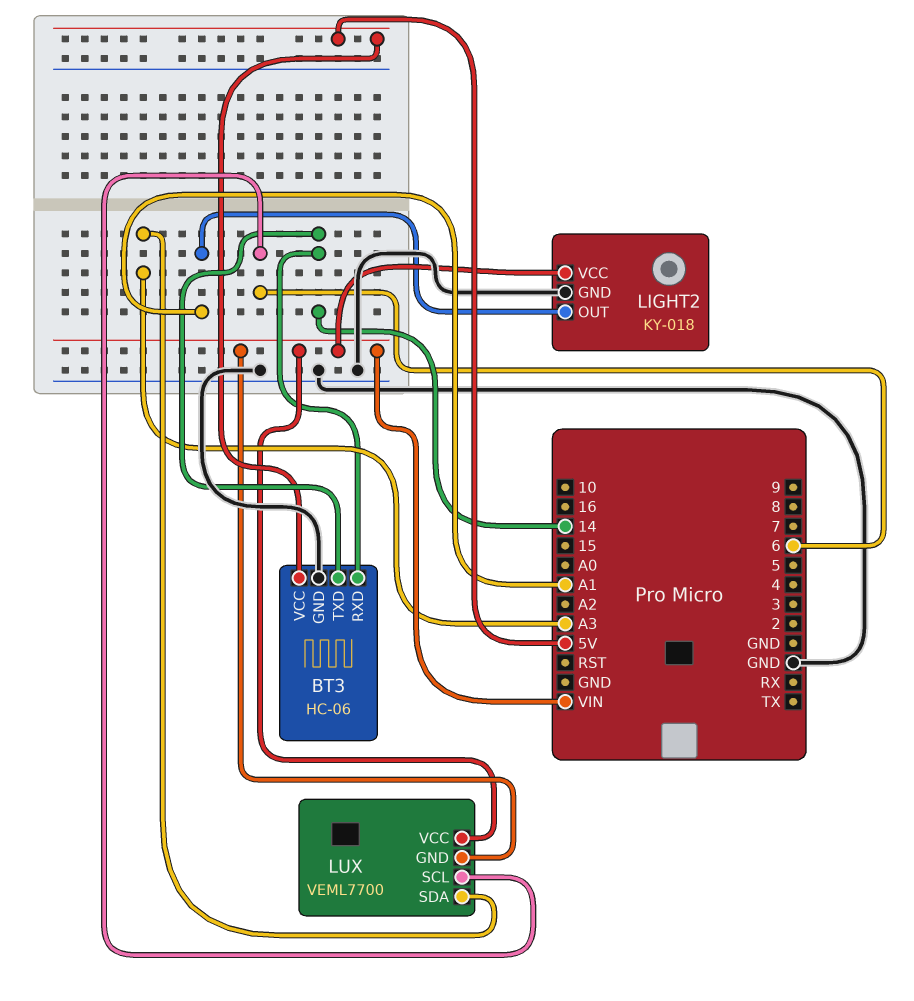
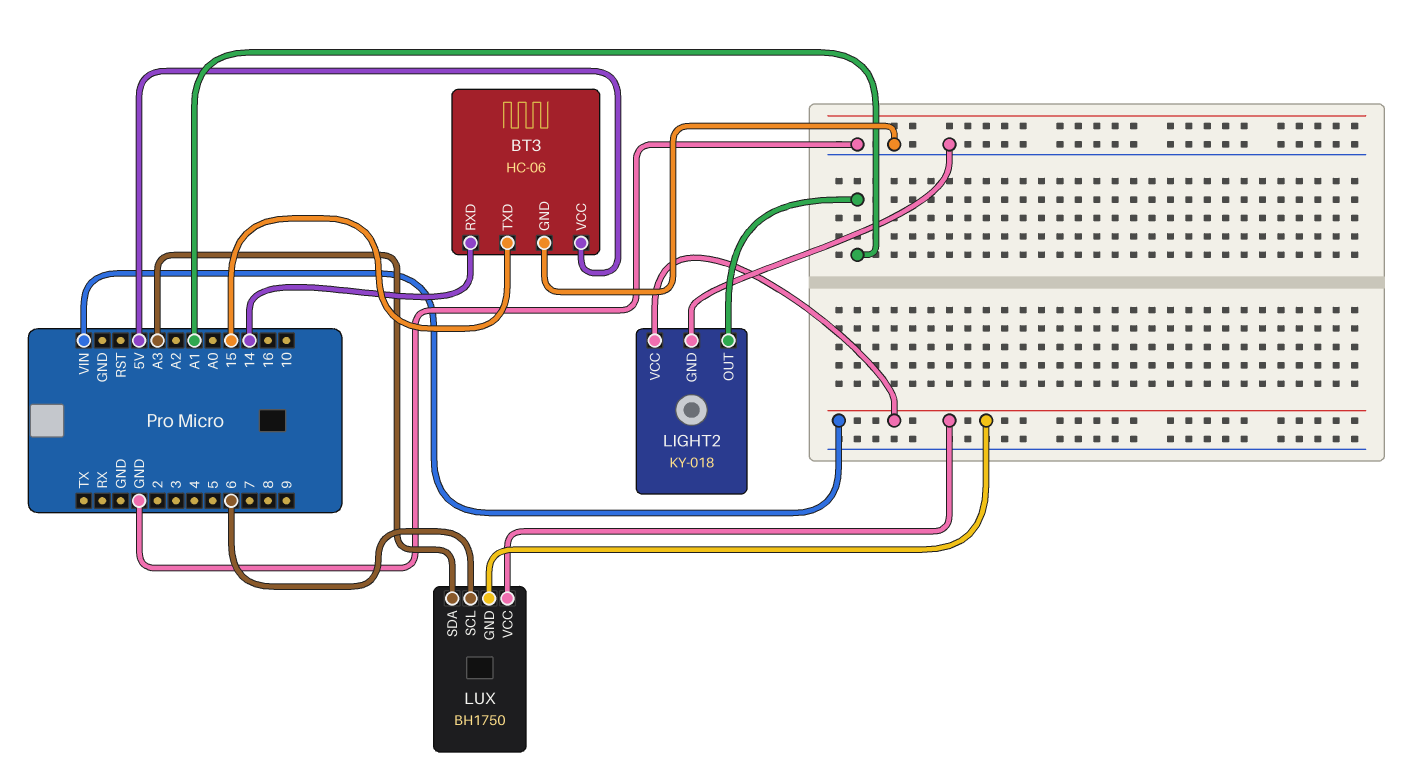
BT3 pin TXD: 14 -> 15
LUX: VEML7700 -> BH1750

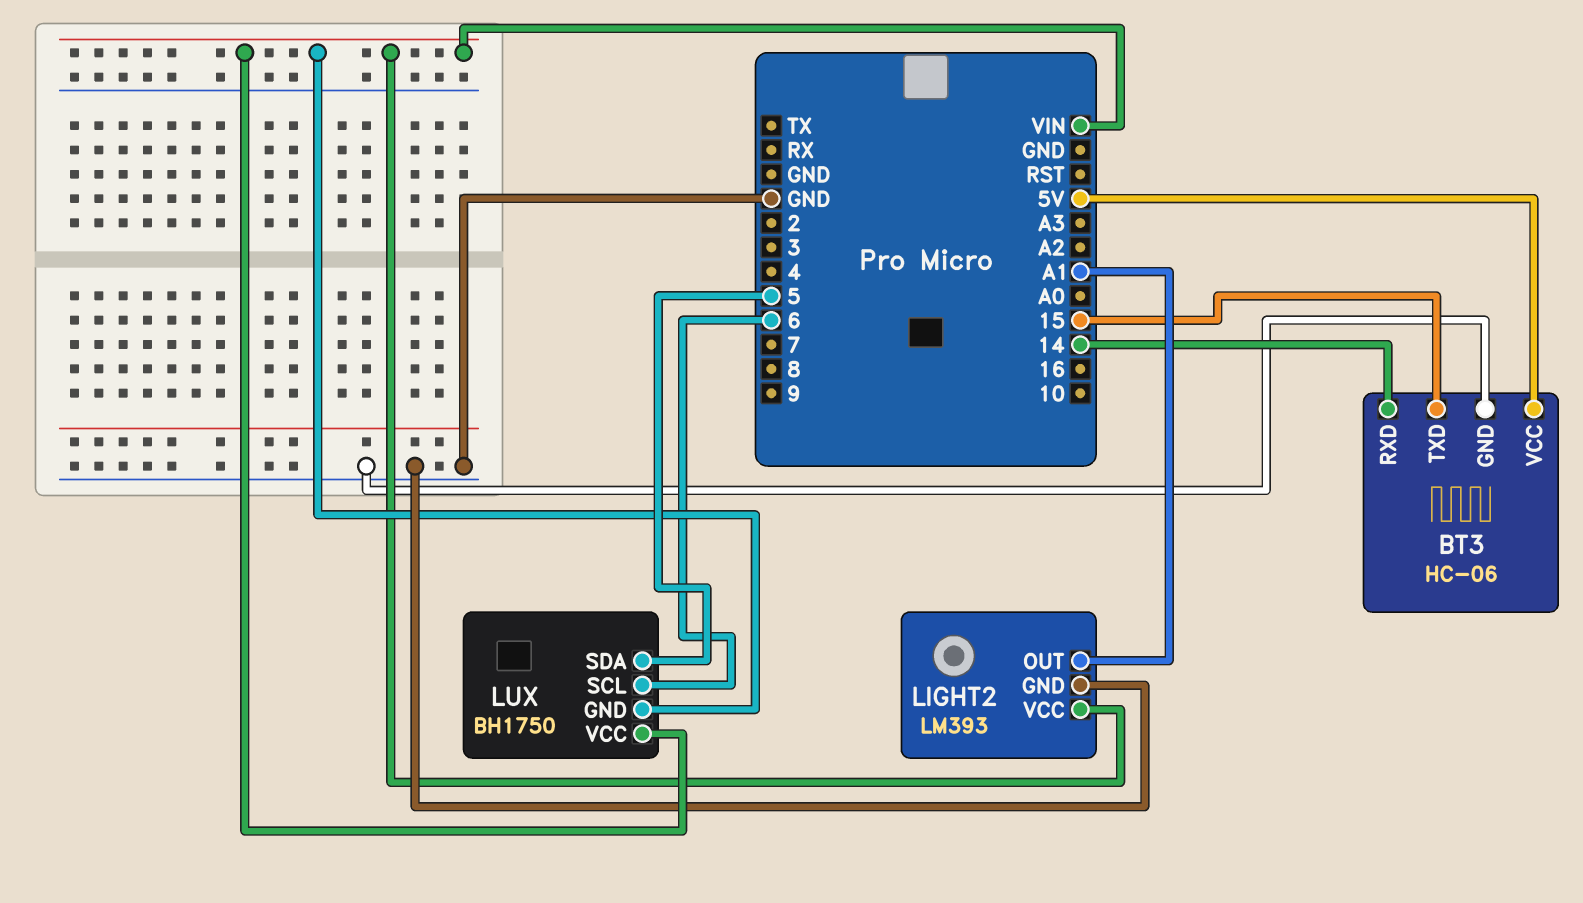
LIGHT2: KY-018 -> LM393
LUX pin SDA: A3 -> 5

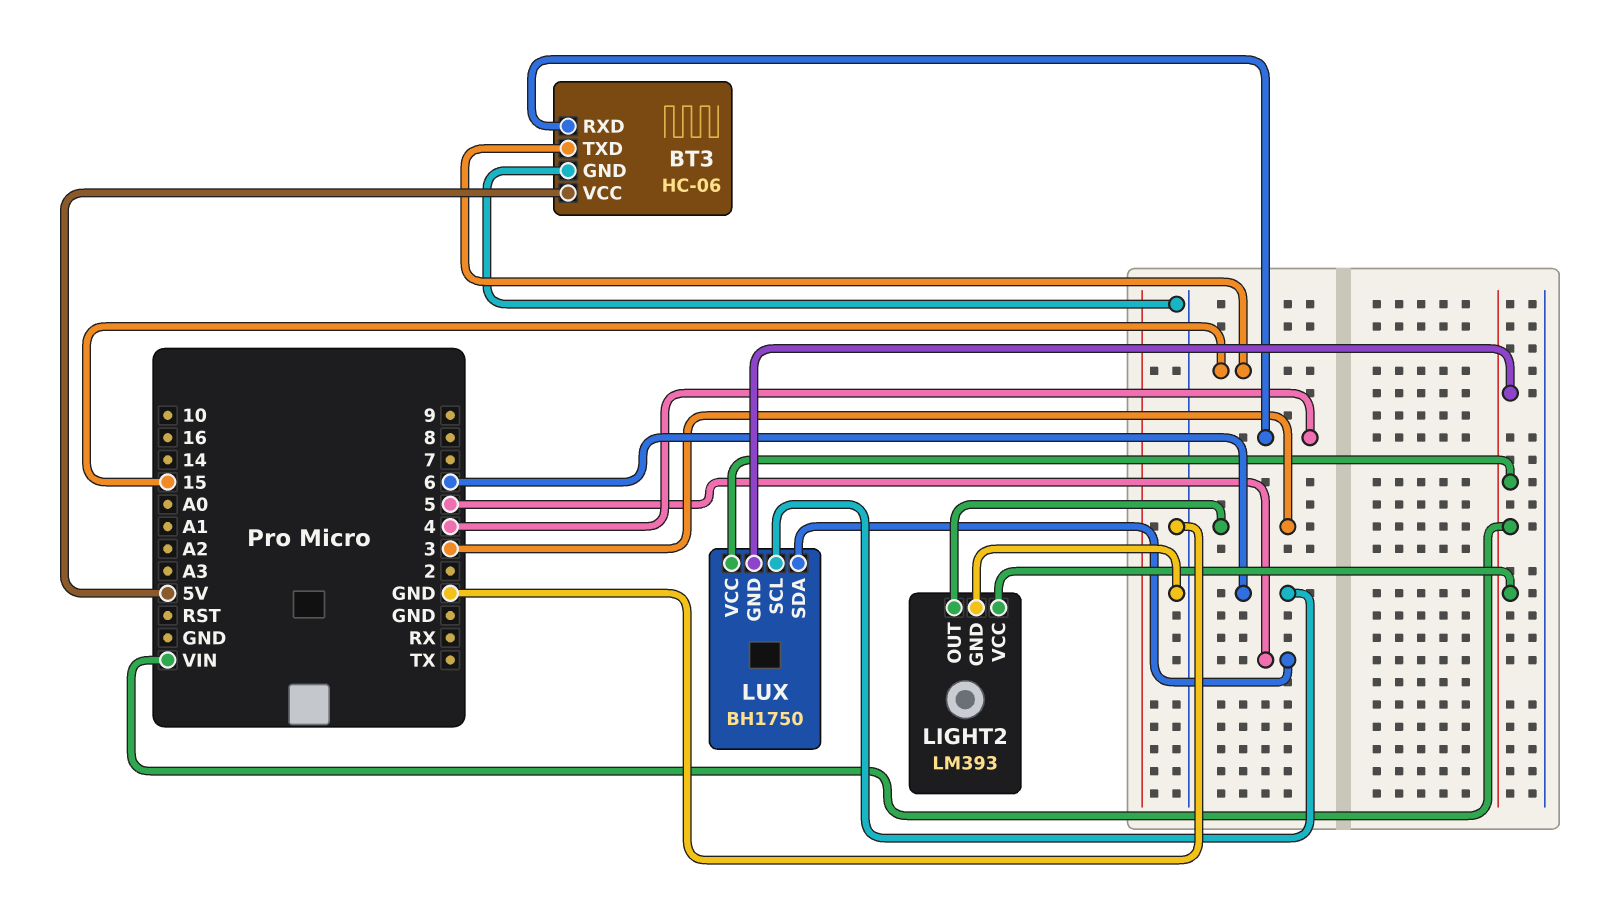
BT3 pin RXD: 14 -> 4
LIGHT2 pin OUT: A1 -> 3

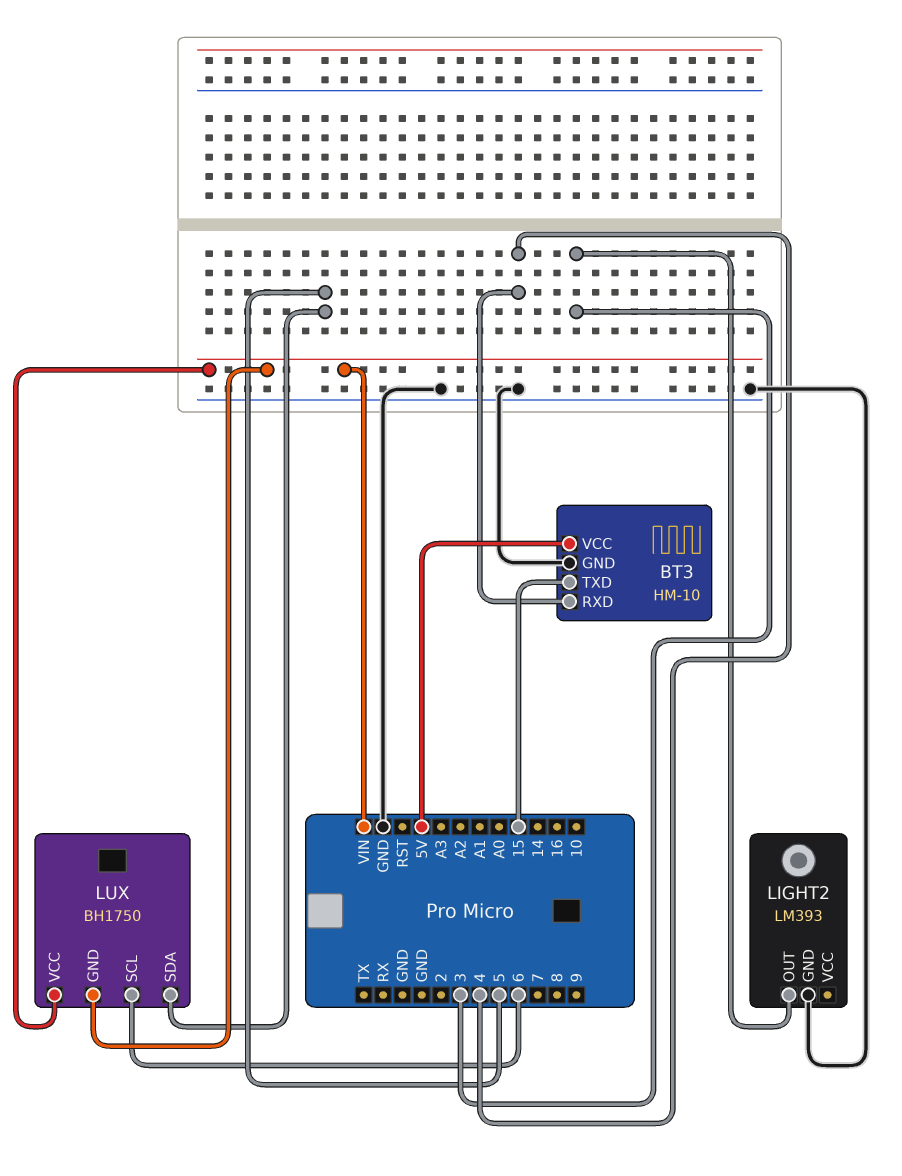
BT3: HC-06 -> HM-10
LIGHT2 pin VCC: VIN -> none

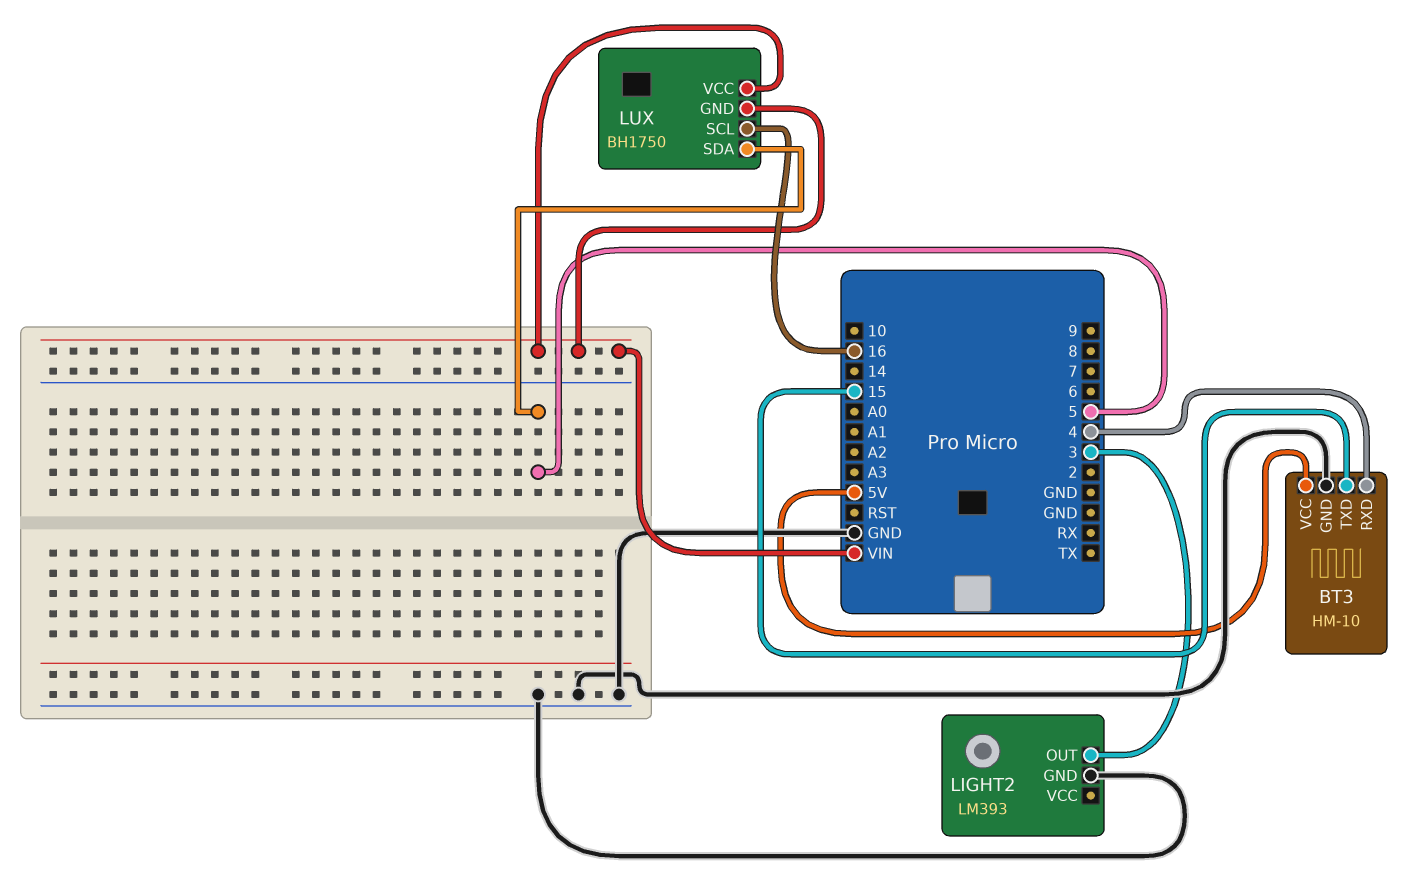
LUX pin SCL: 6 -> 16

